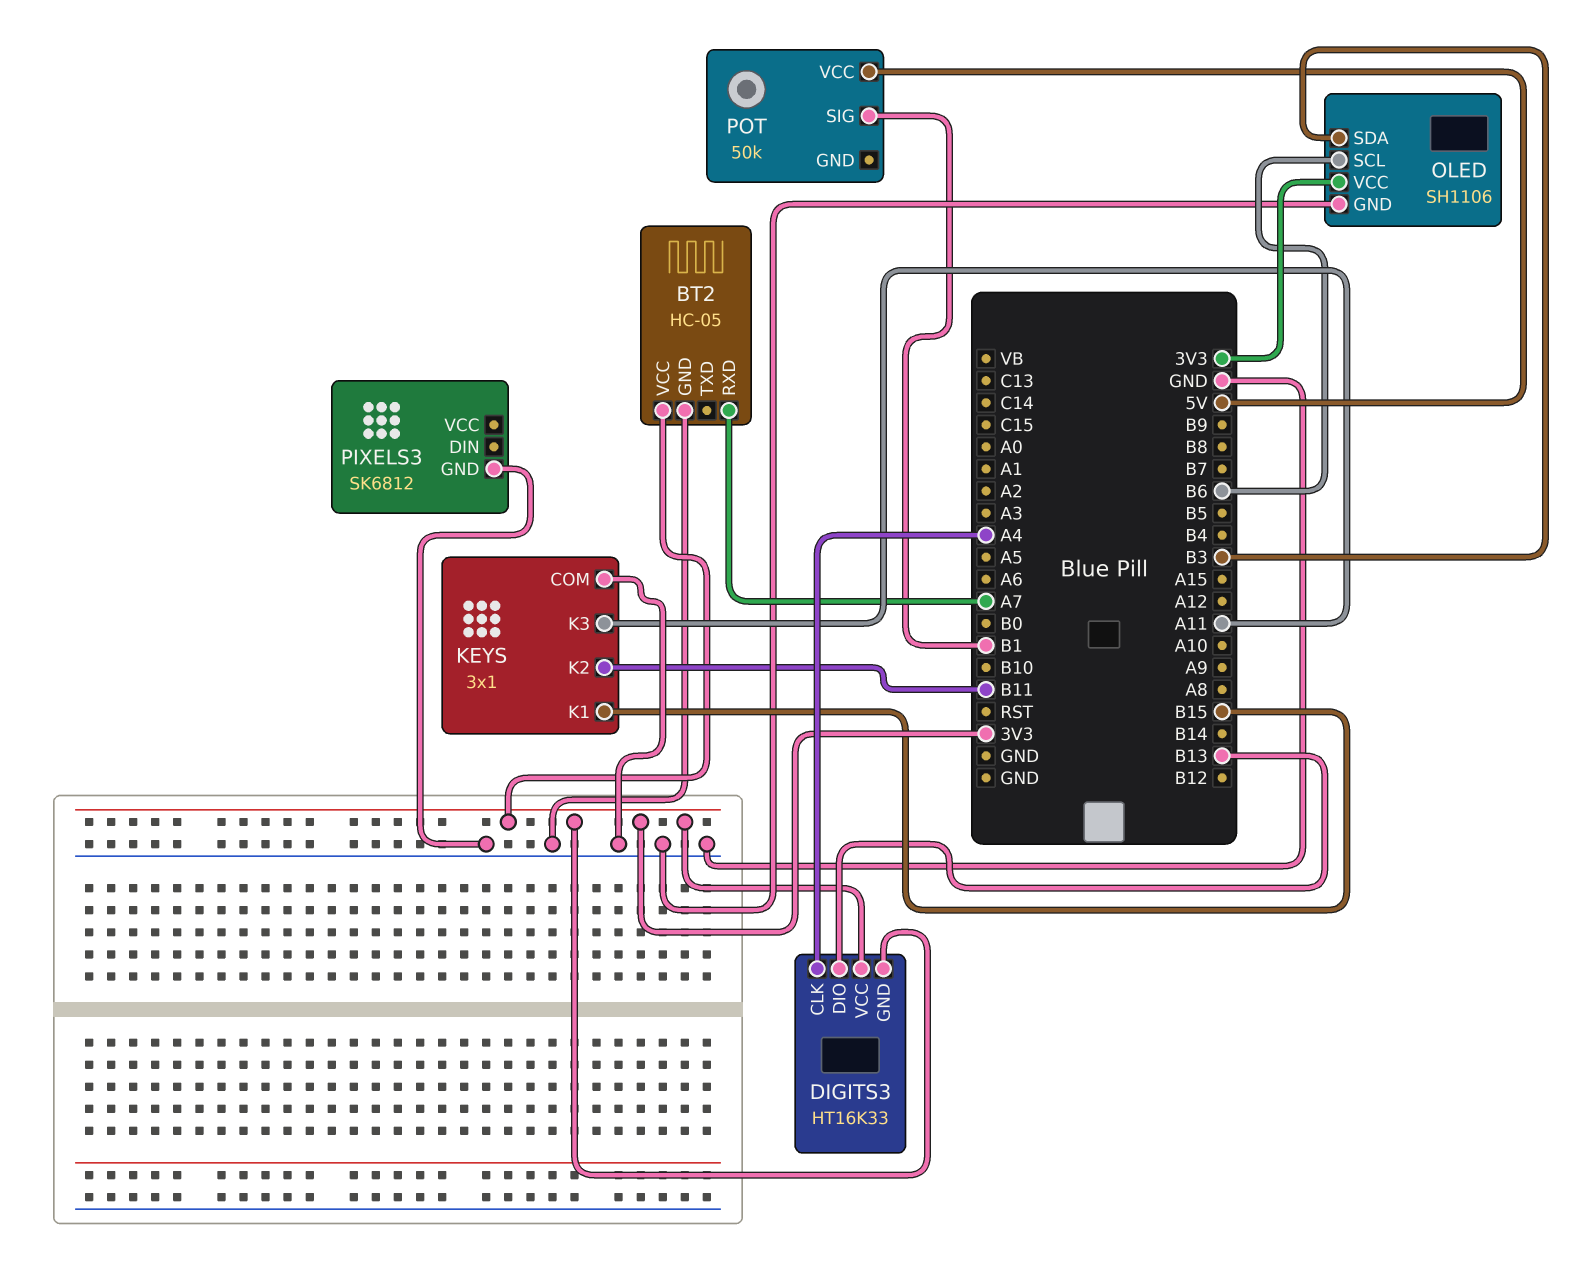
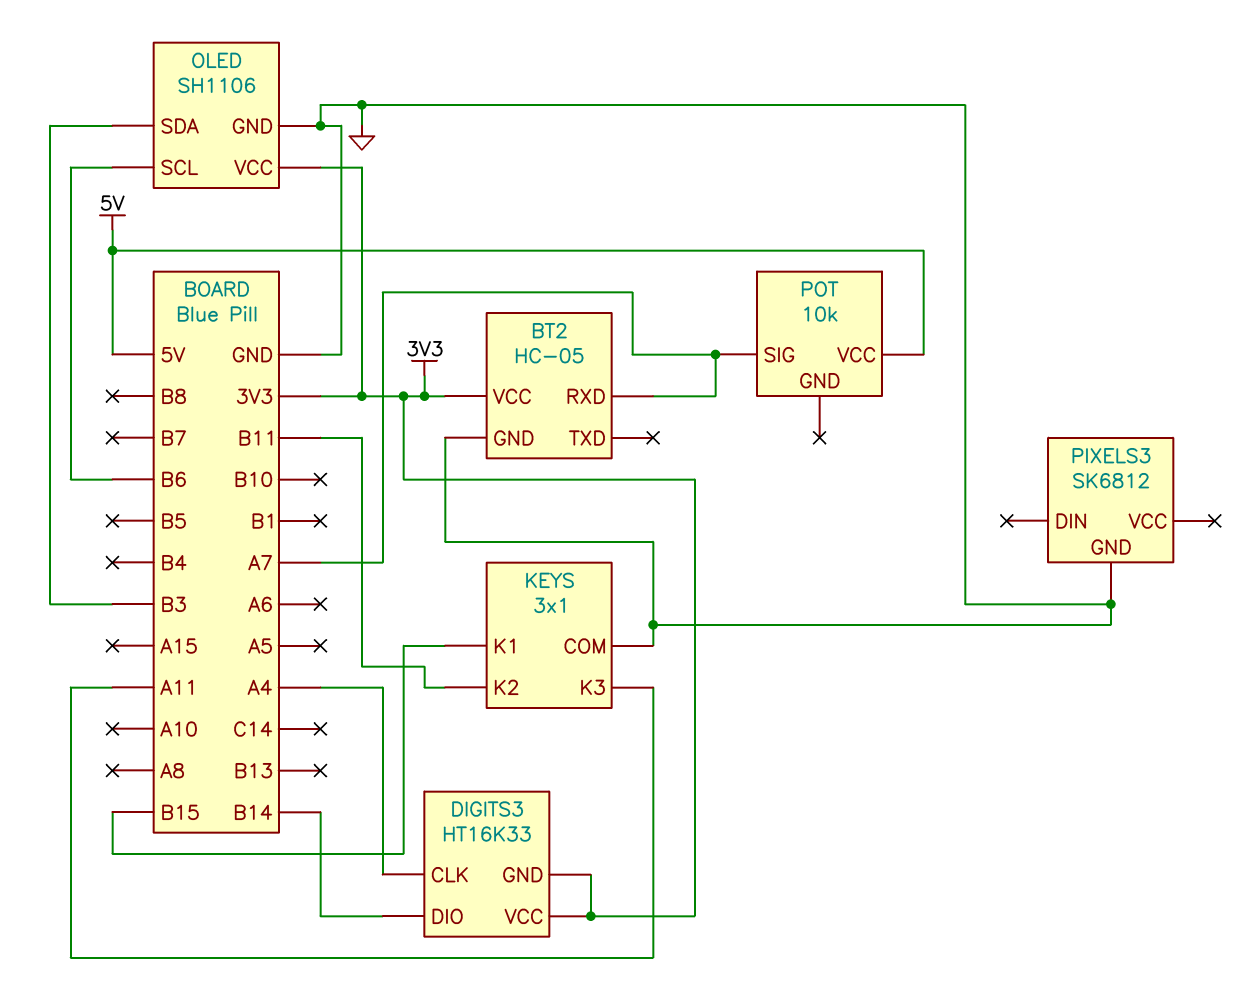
DIGITS3 pin DIO: B13 -> B14
POT: 50k -> 10k
POT pin SIG: B1 -> A7

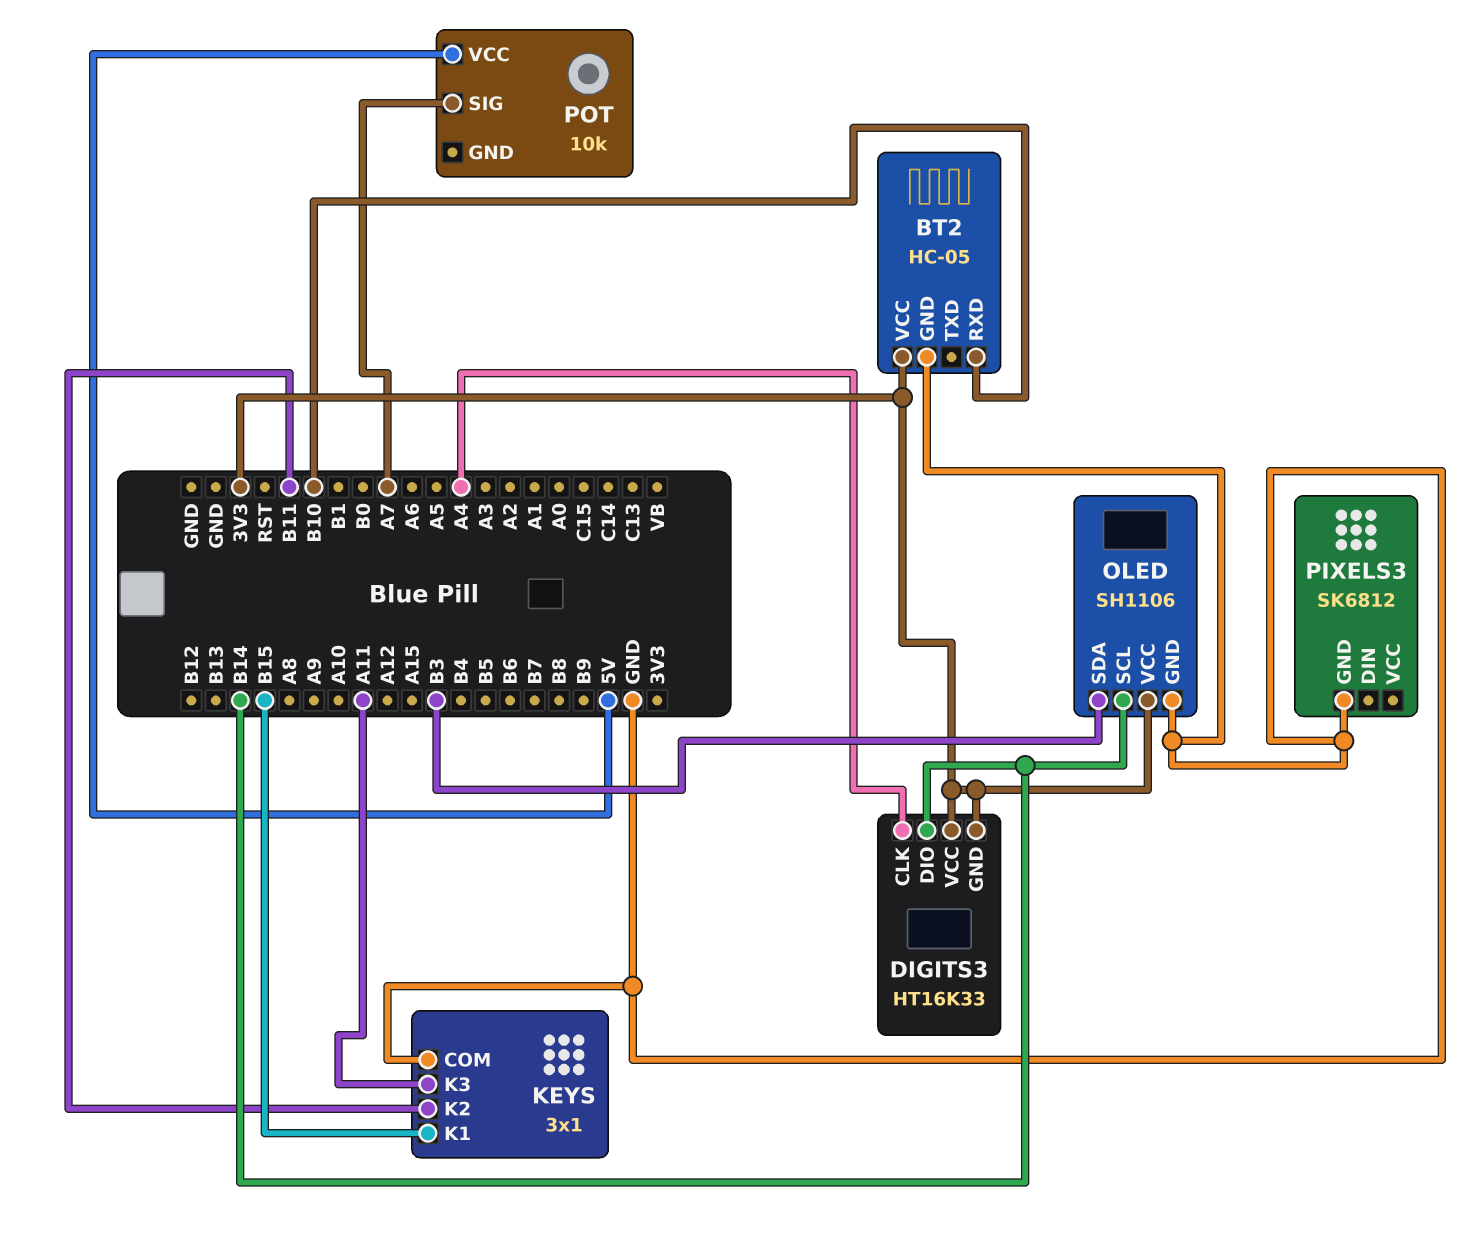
BT2 pin RXD: A7 -> B10
OLED pin SCL: B6 -> B14

